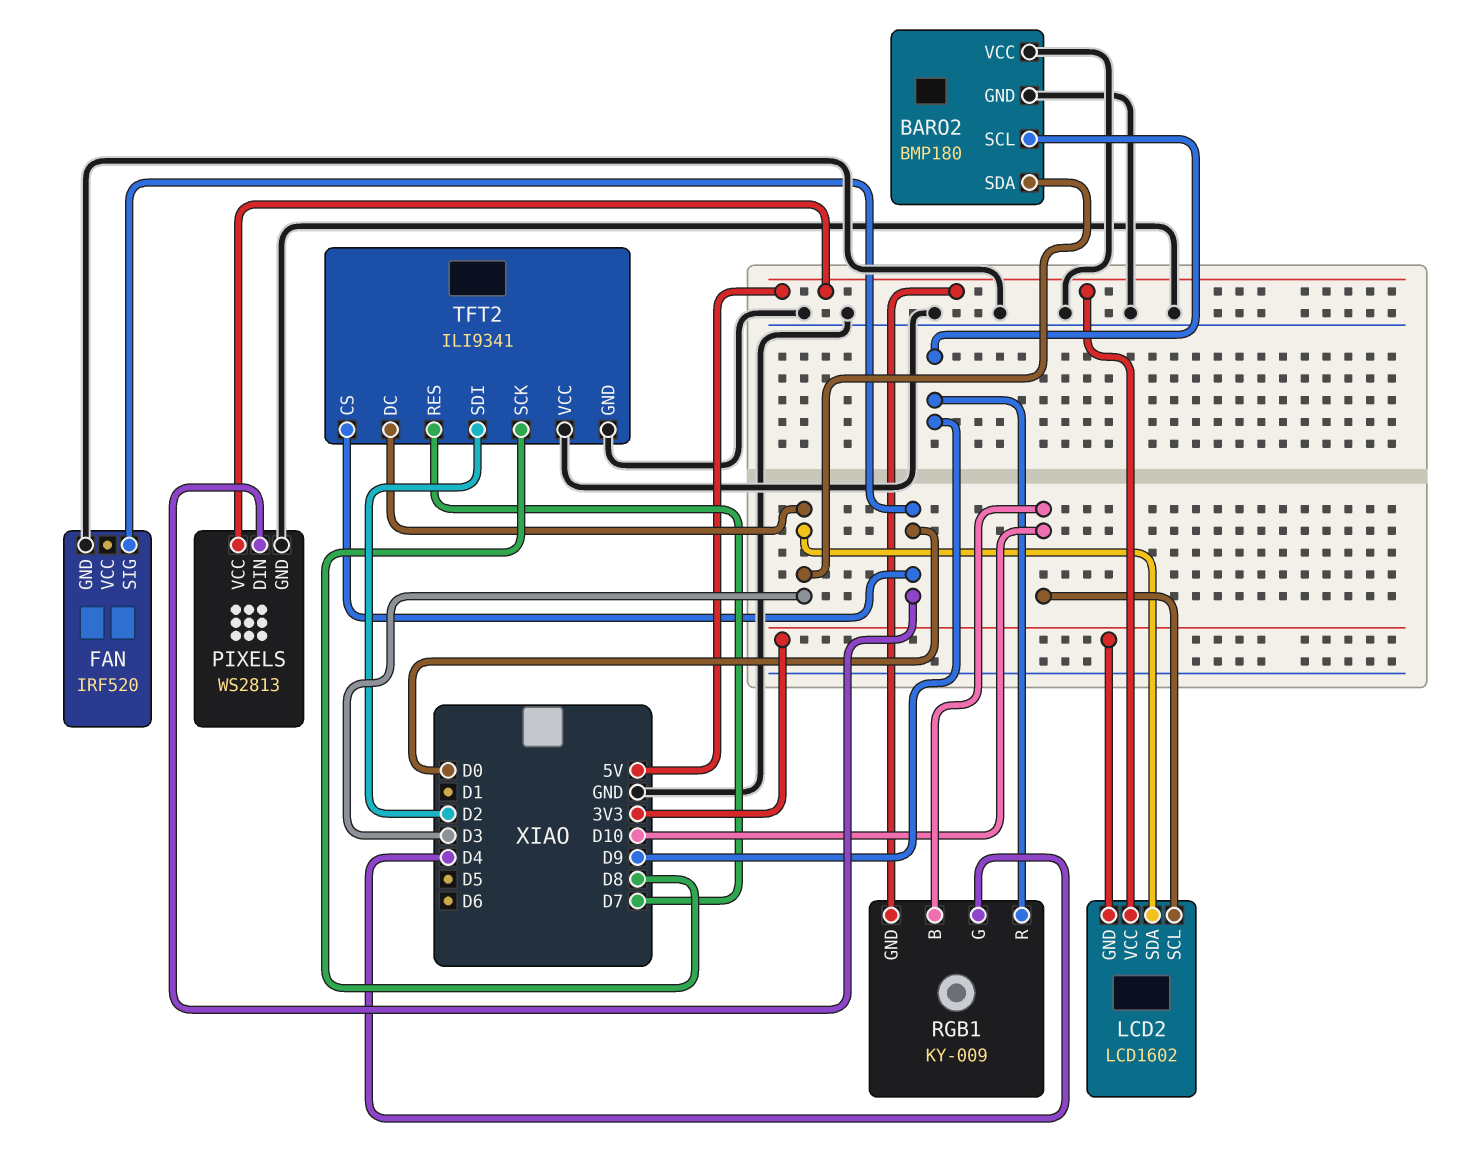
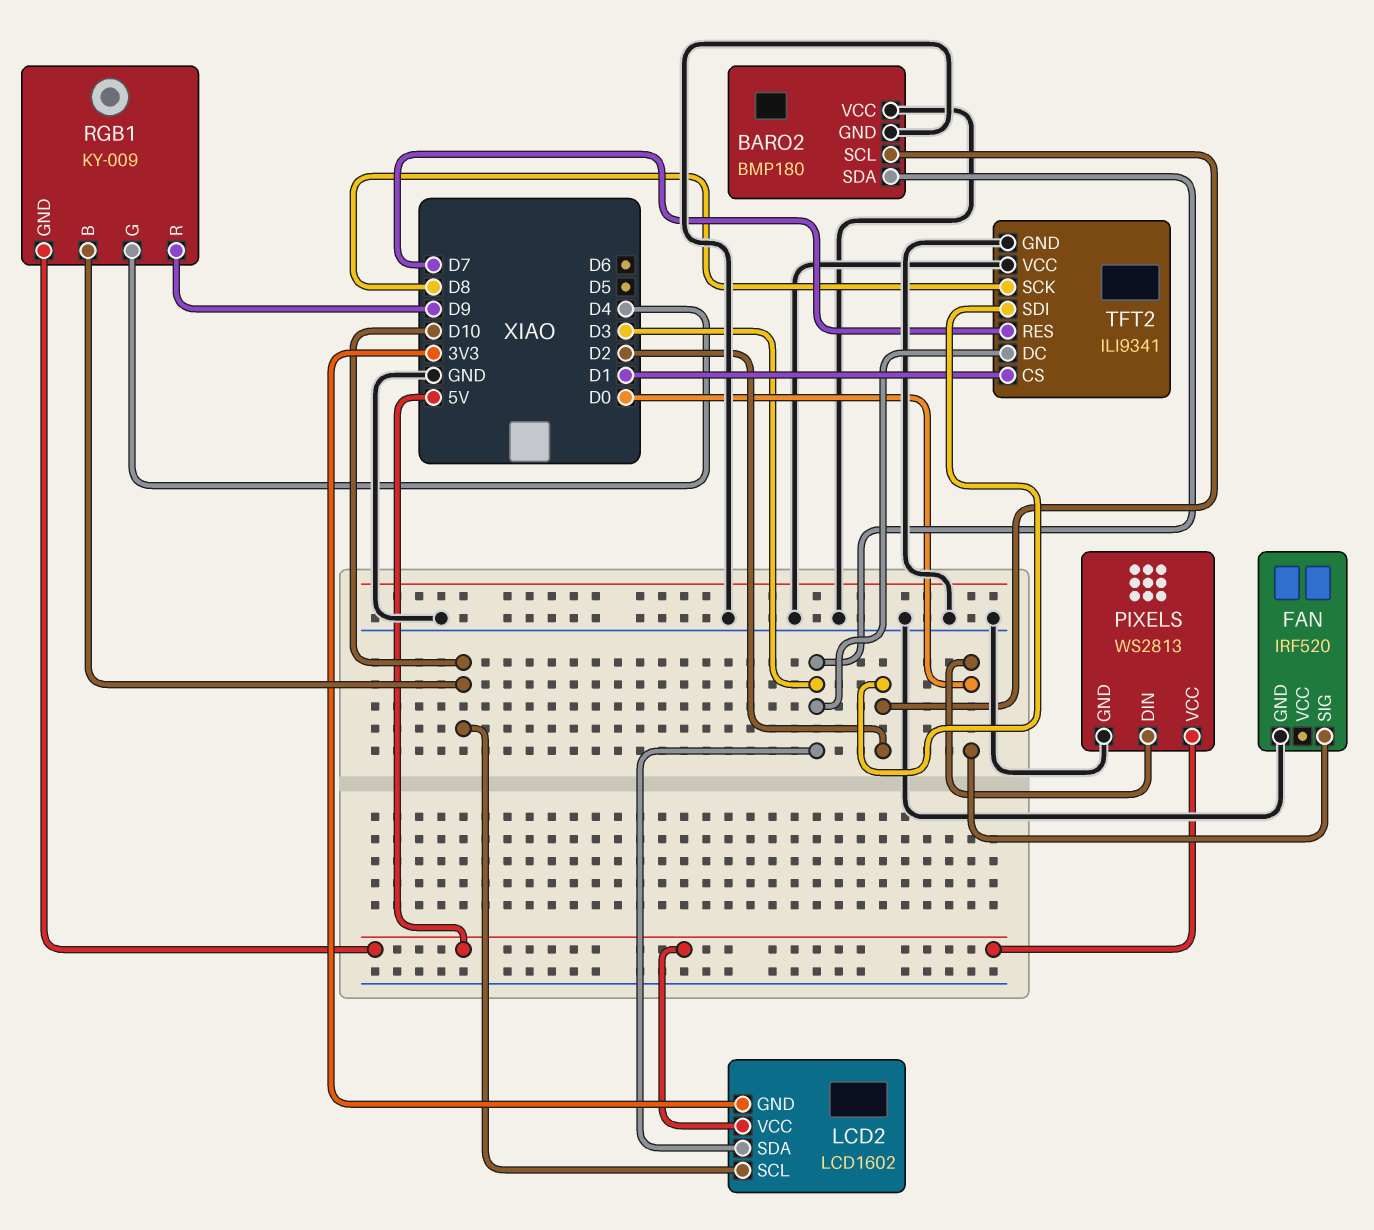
BARO2 pin SCL: D9 -> D2
TFT2 pin CS: D0 -> D1

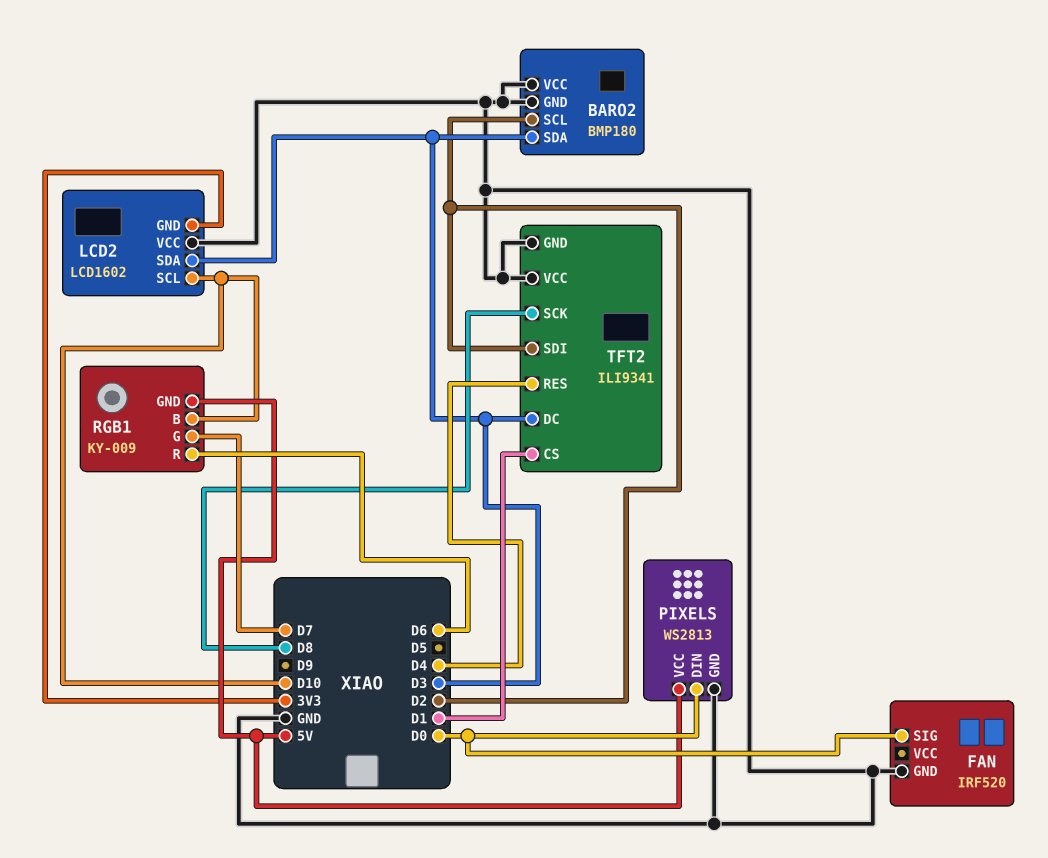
LCD2 pin VCC: 5V -> GND
RGB1 pin G: D4 -> D7
RGB1 pin R: D9 -> D6
TFT2 pin RES: D7 -> D4

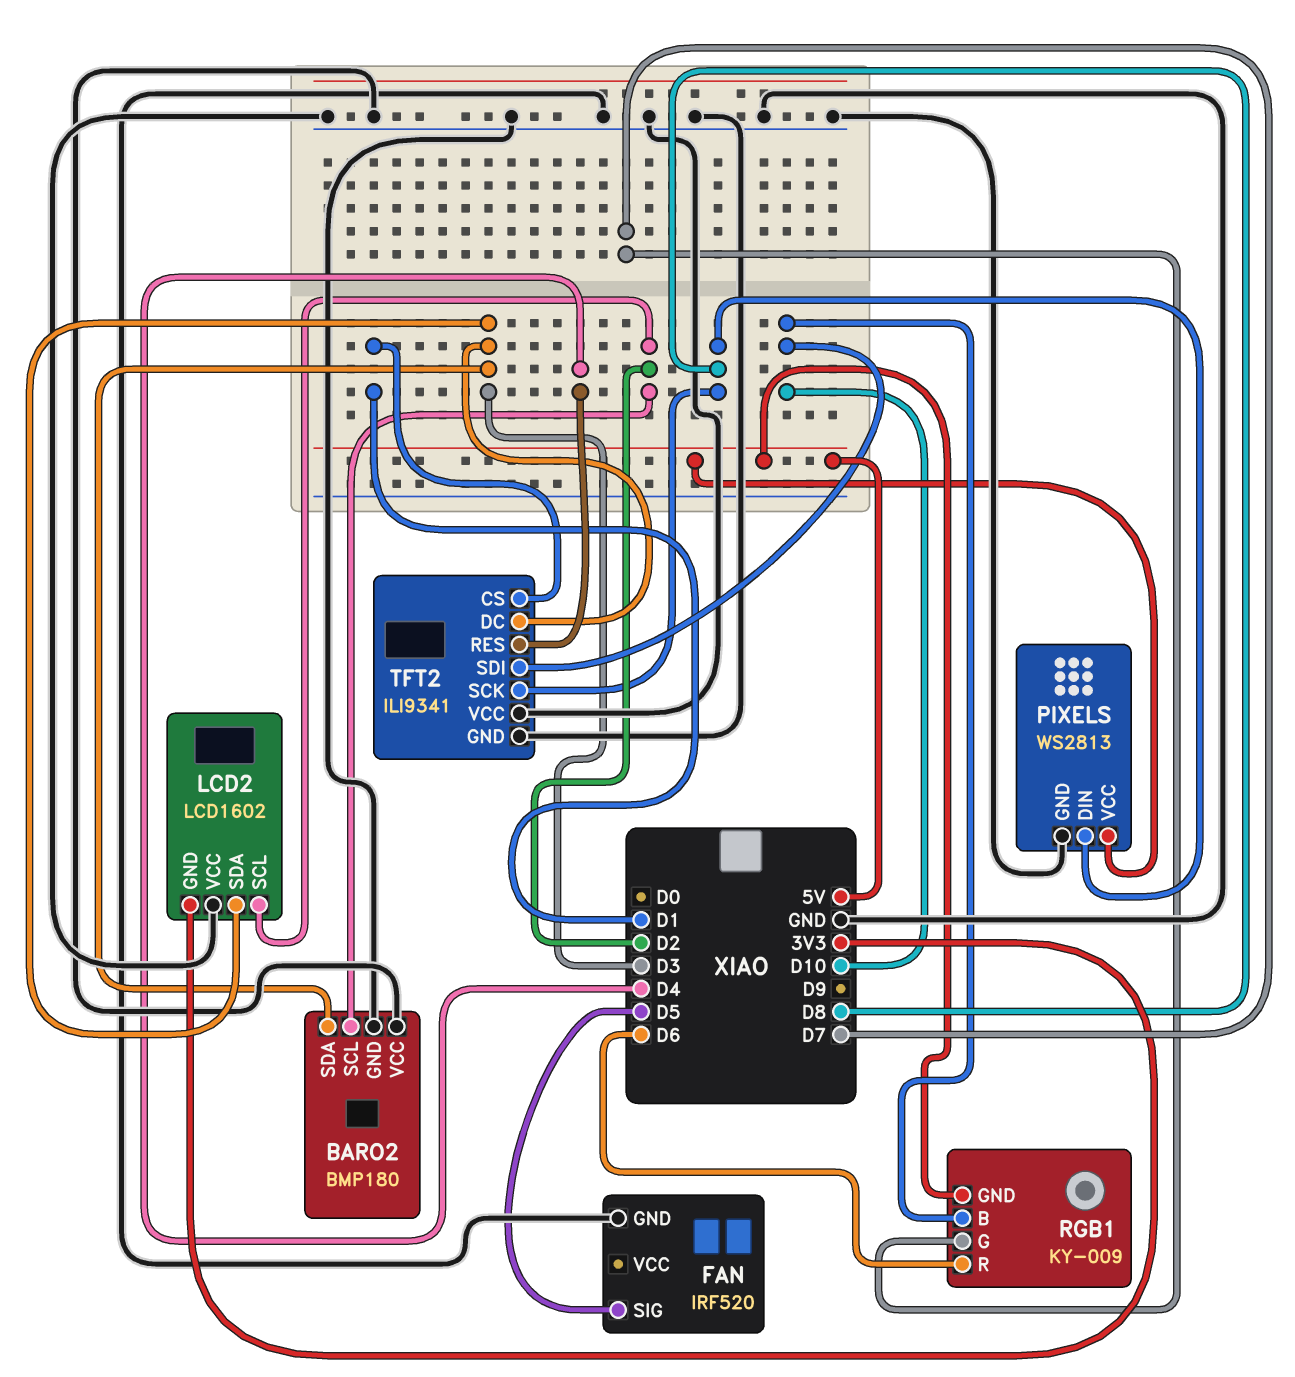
FAN pin SIG: D0 -> D5
LCD2 pin SCL: D10 -> D2
PIXELS pin DIN: D0 -> D8
TFT2 pin SDI: D2 -> D10

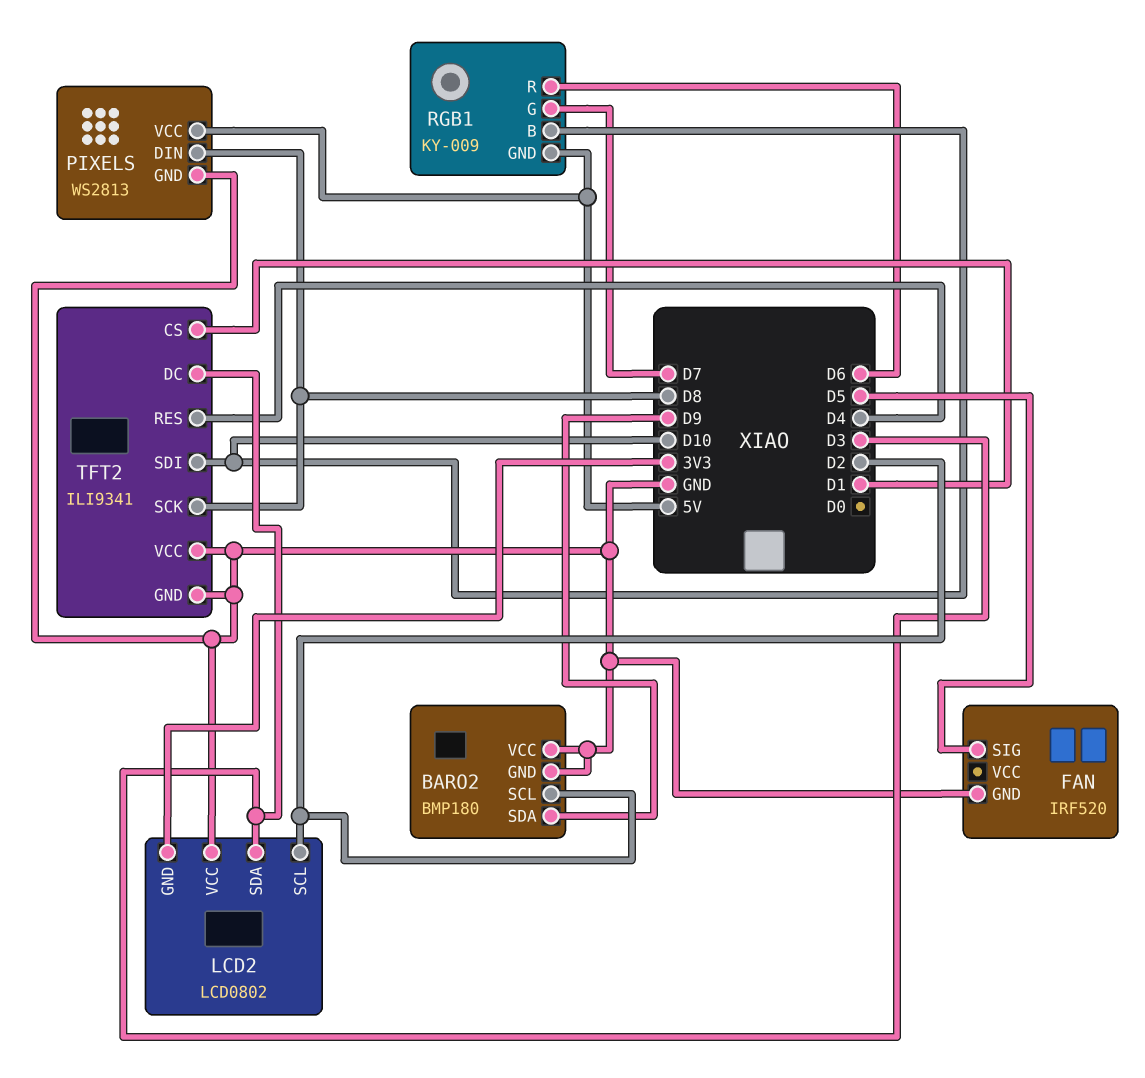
BARO2 pin SDA: D3 -> D9
LCD2: LCD1602 -> LCD0802

